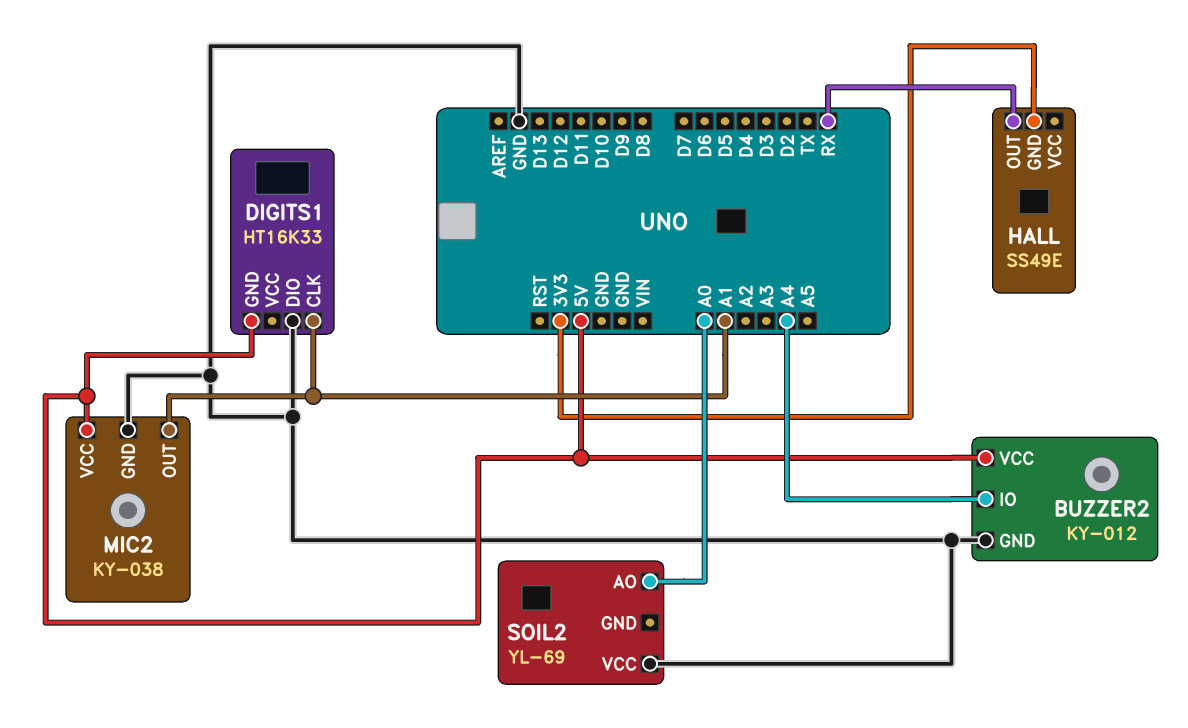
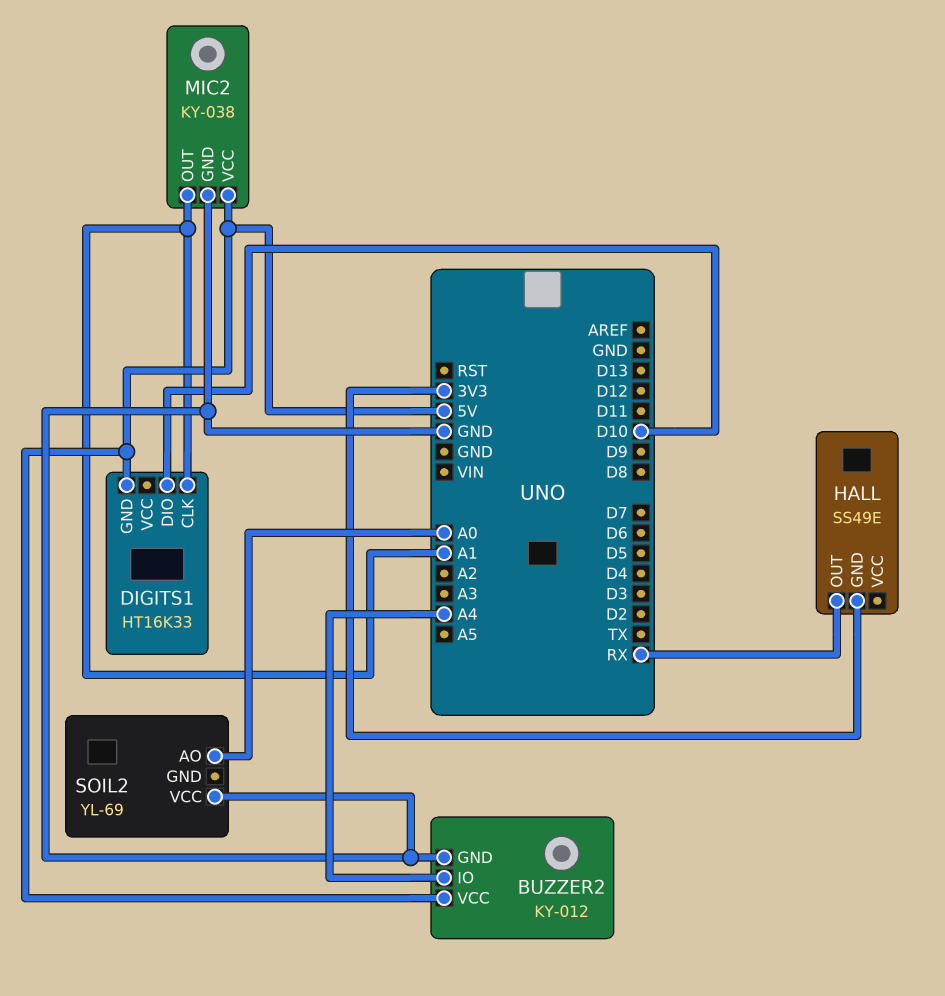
DIGITS1 pin DIO: GND -> D10

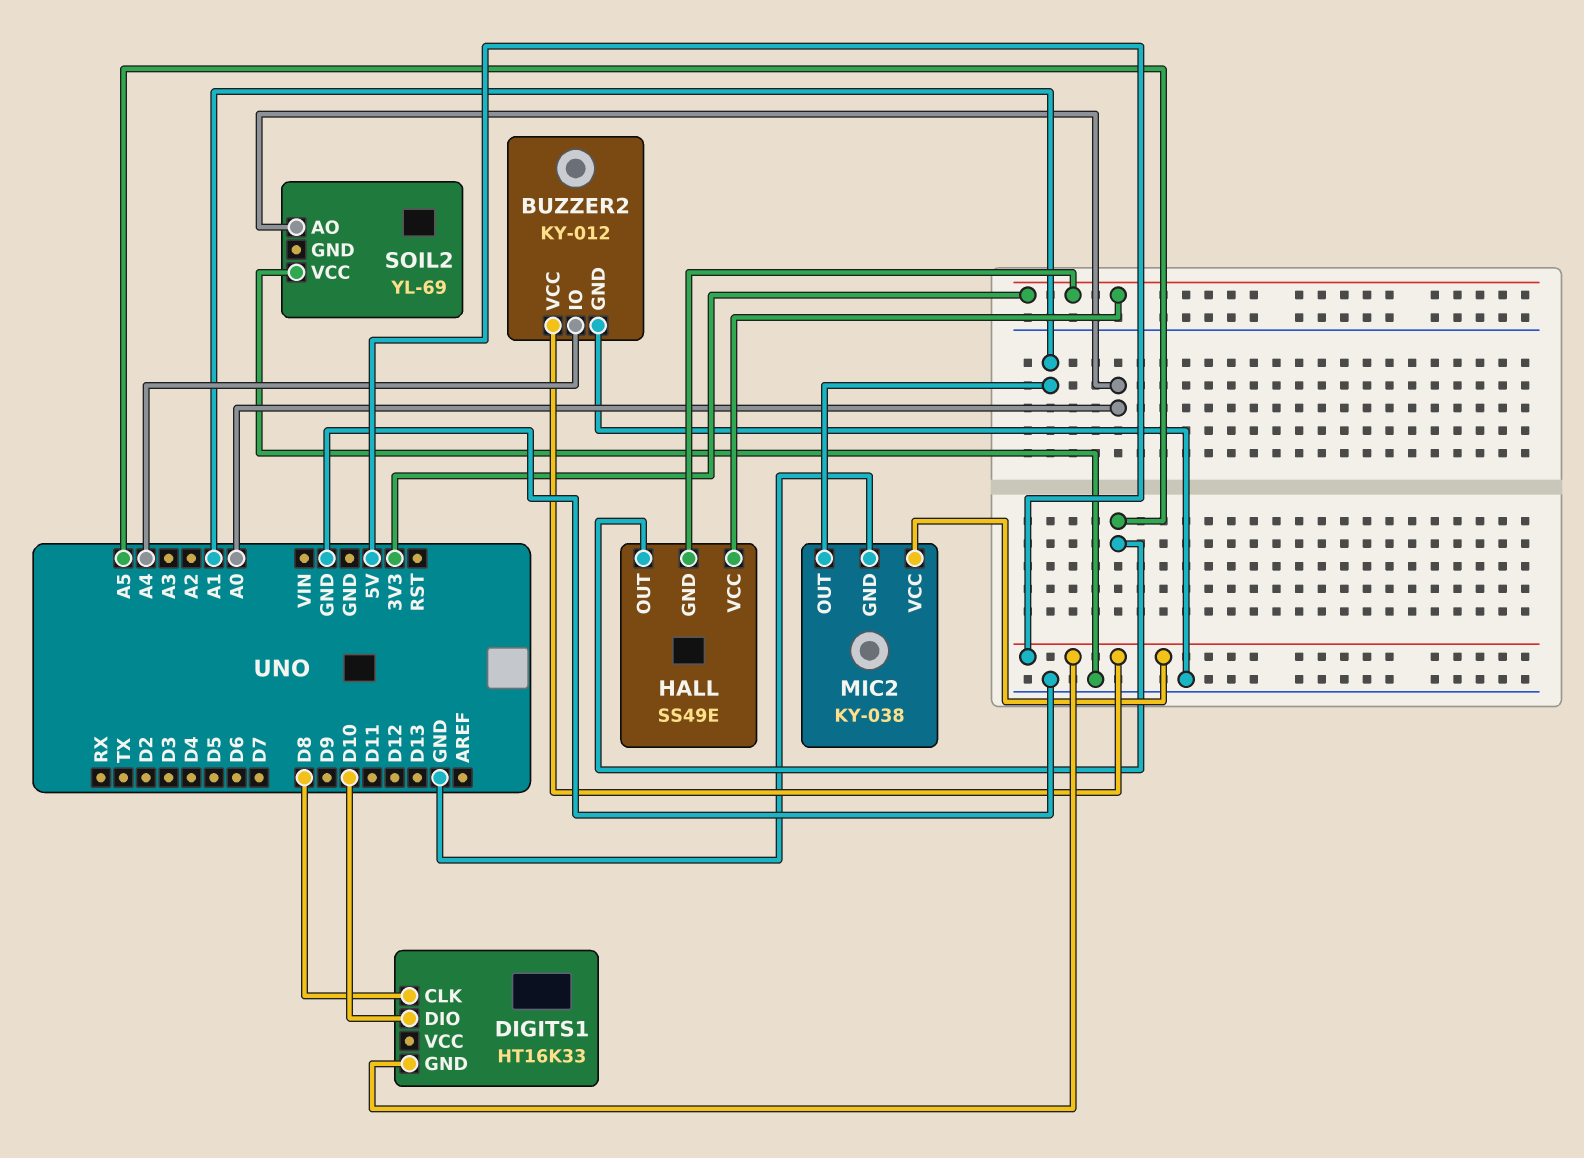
DIGITS1 pin CLK: A1 -> D8
HALL pin OUT: RX -> A5
HALL pin VCC: none -> 3V3

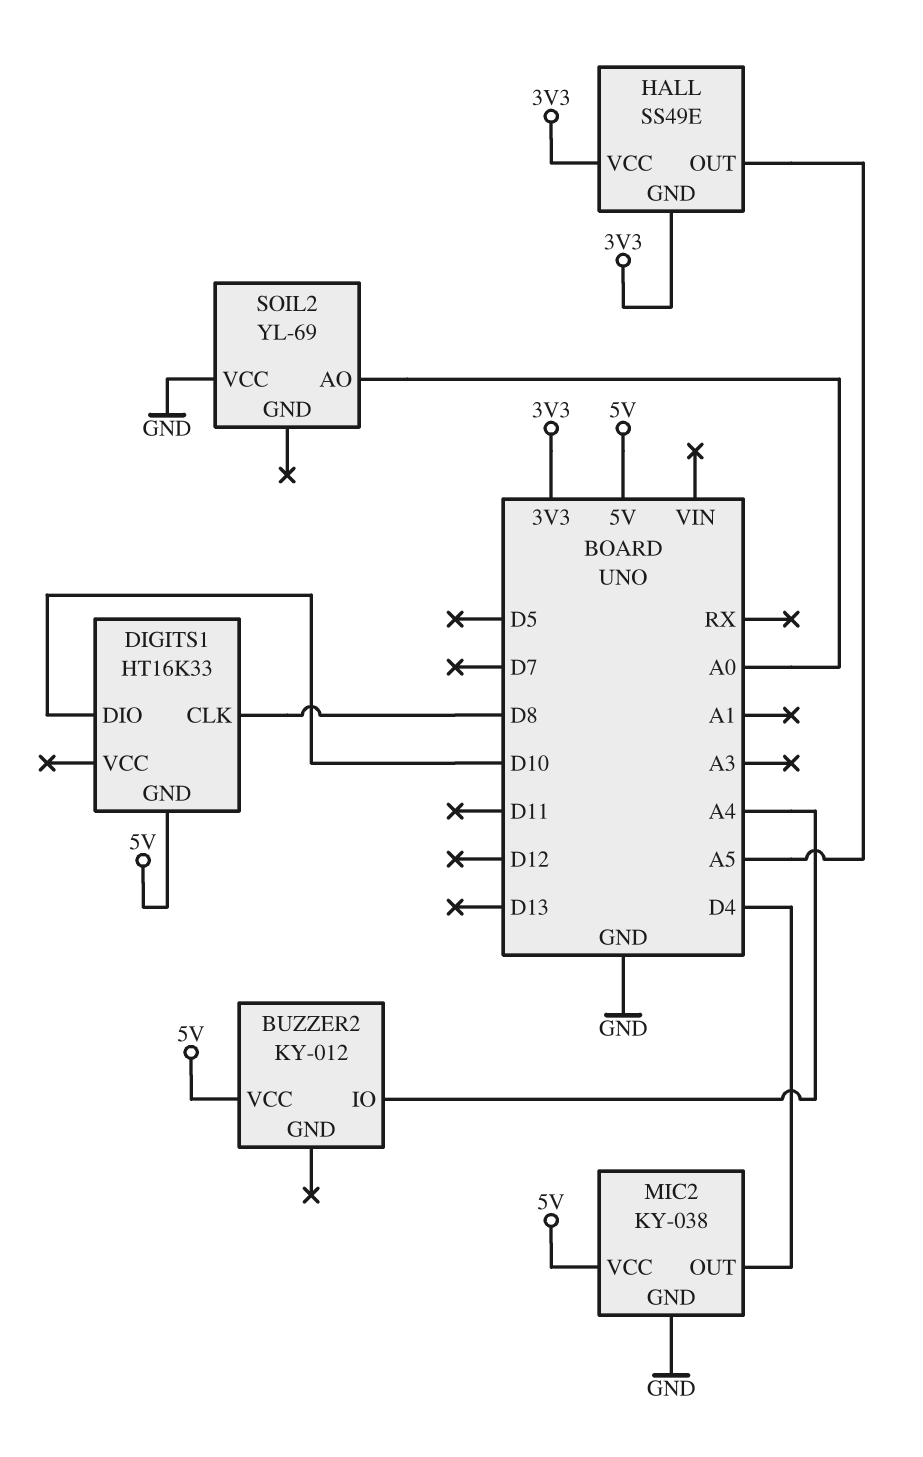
BUZZER2 pin GND: GND -> none
MIC2 pin OUT: A1 -> D4

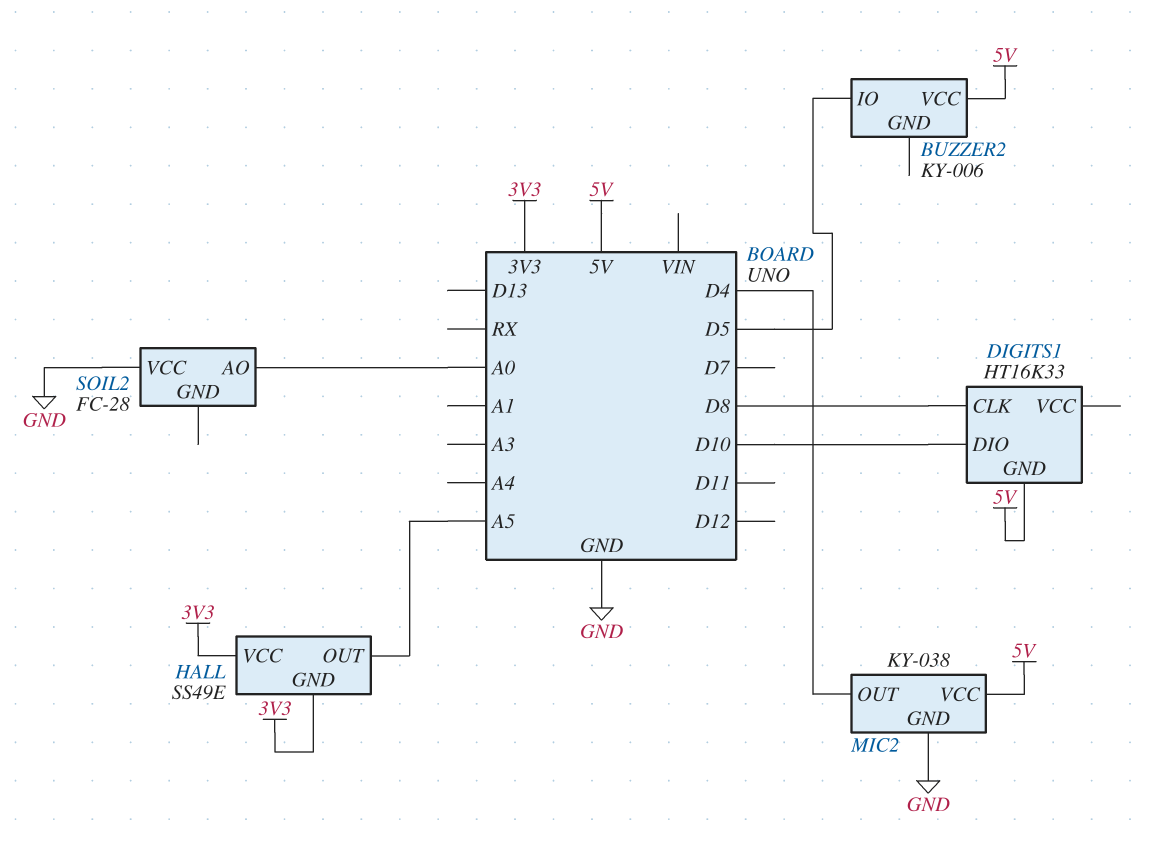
BUZZER2: KY-012 -> KY-006
BUZZER2 pin IO: A4 -> D5
SOIL2: YL-69 -> FC-28

